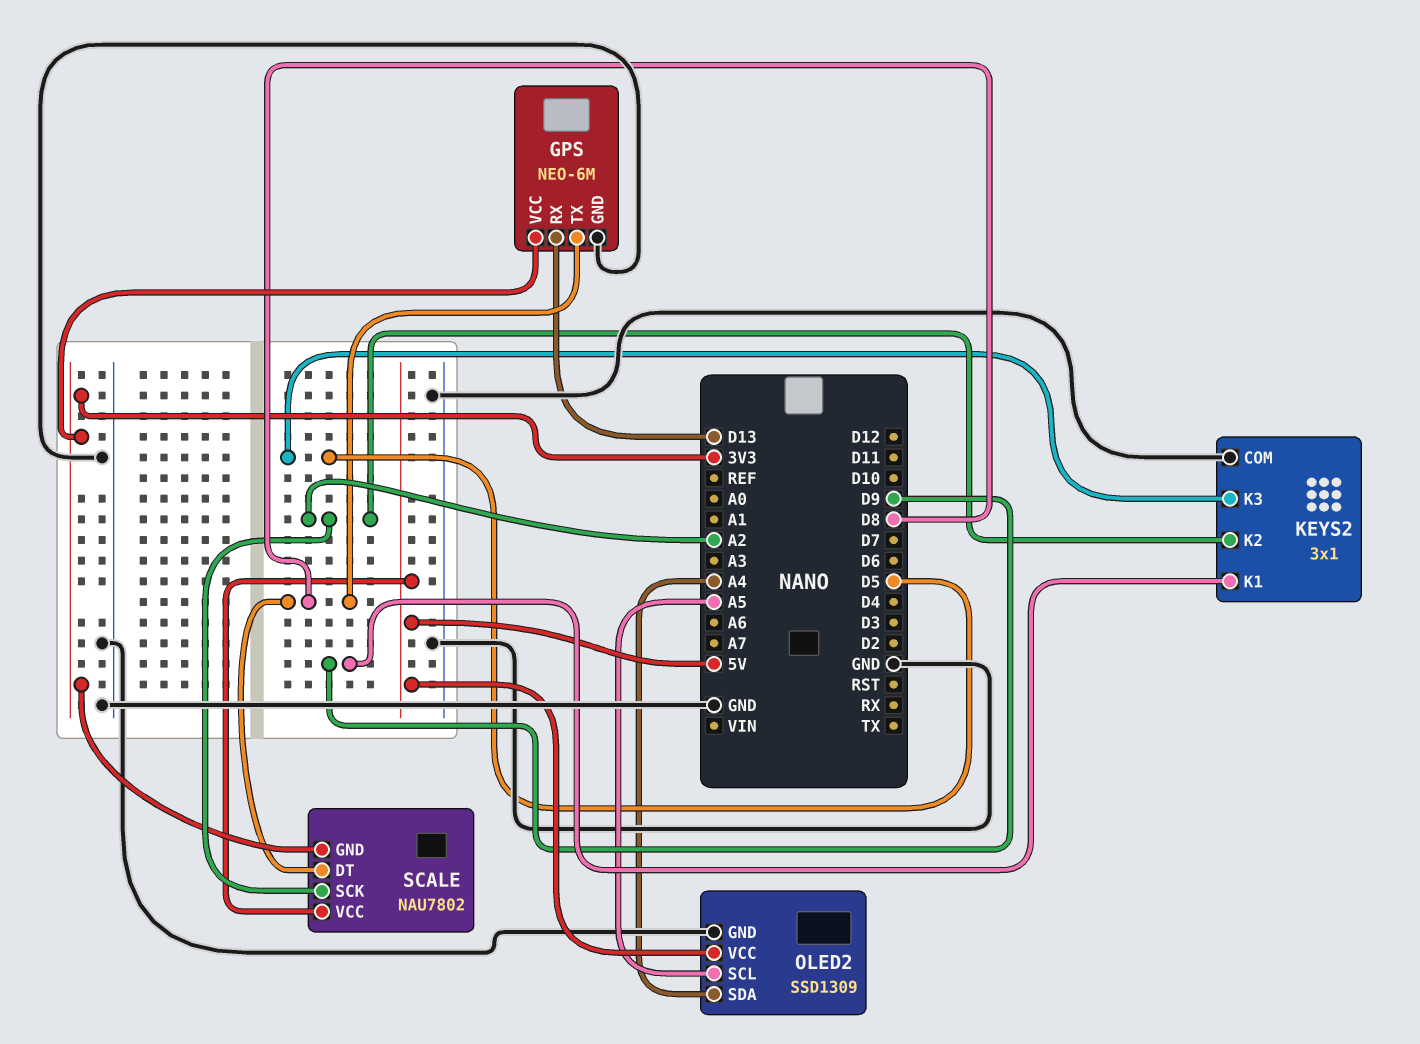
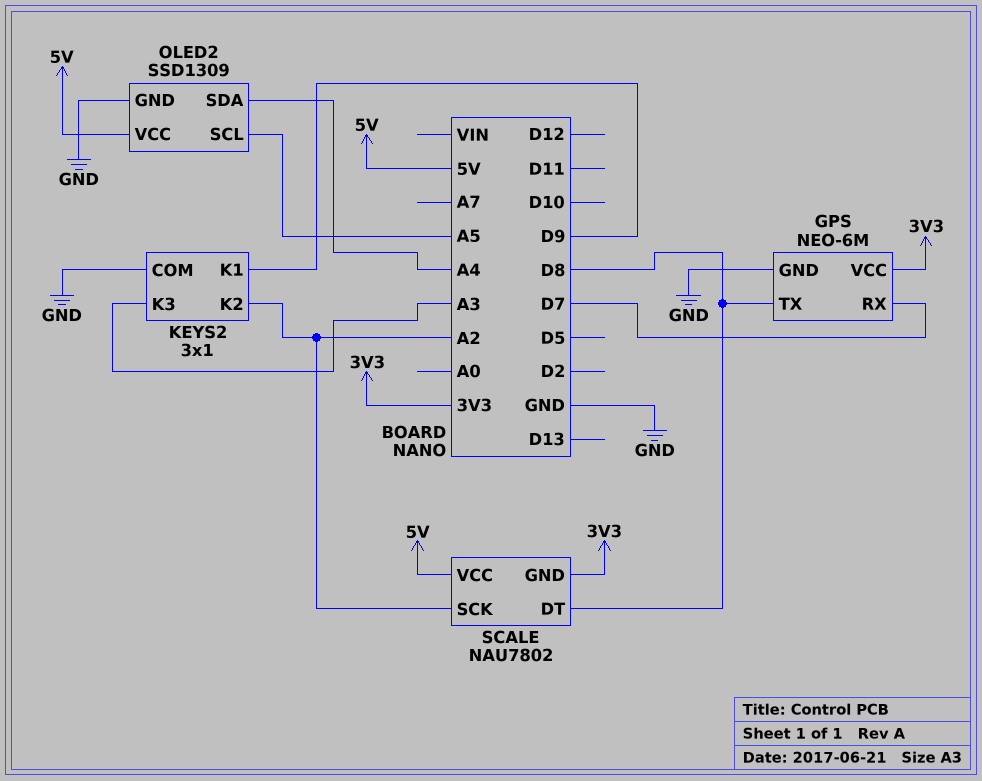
GPS pin RX: D13 -> D7
KEYS2 pin K3: D5 -> A3

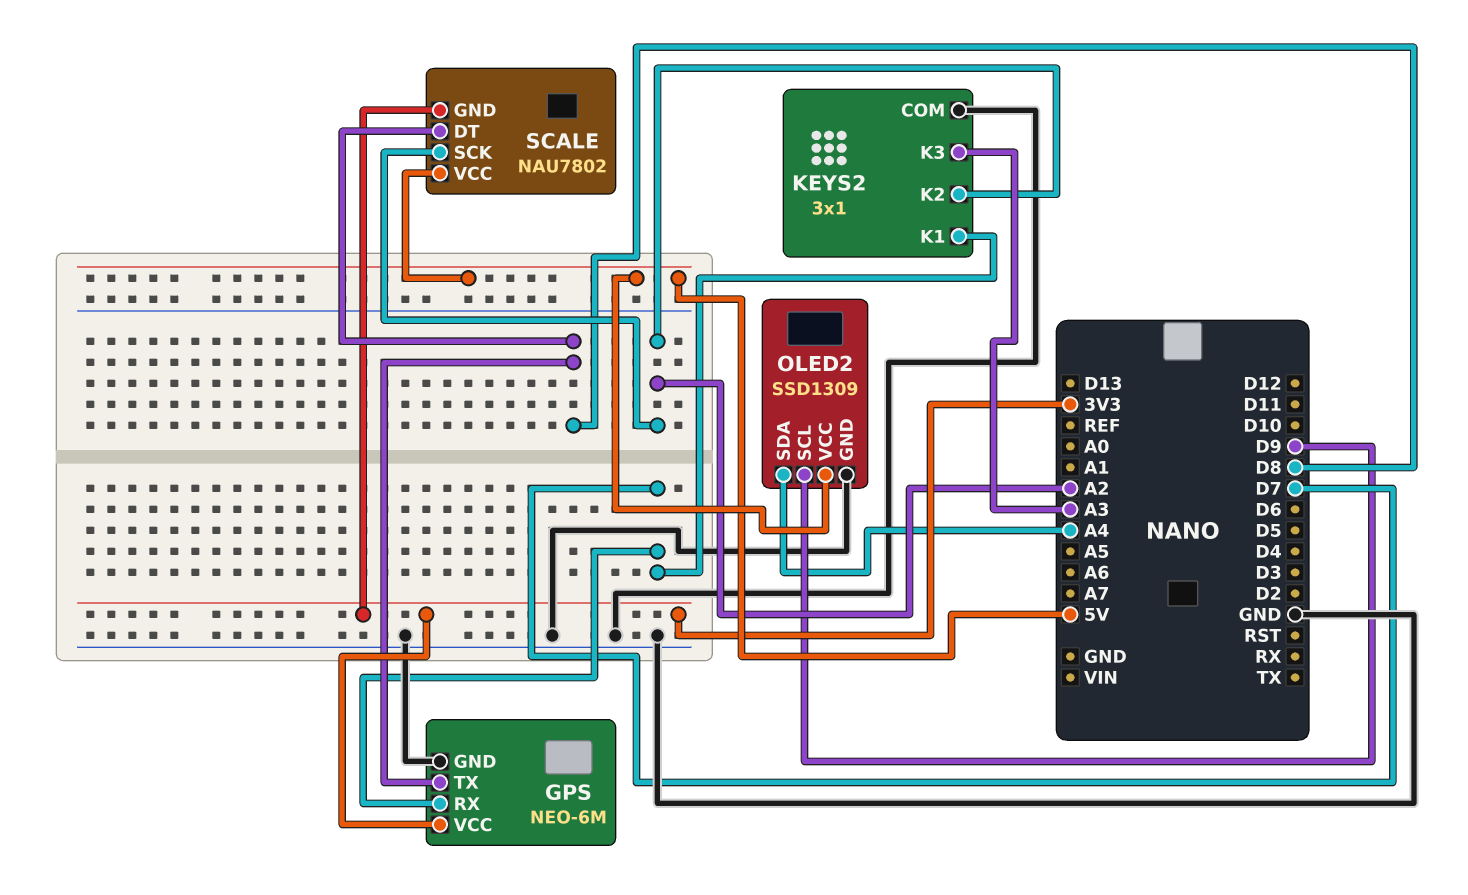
KEYS2 pin K1: D9 -> D7
OLED2 pin SCL: A5 -> D9

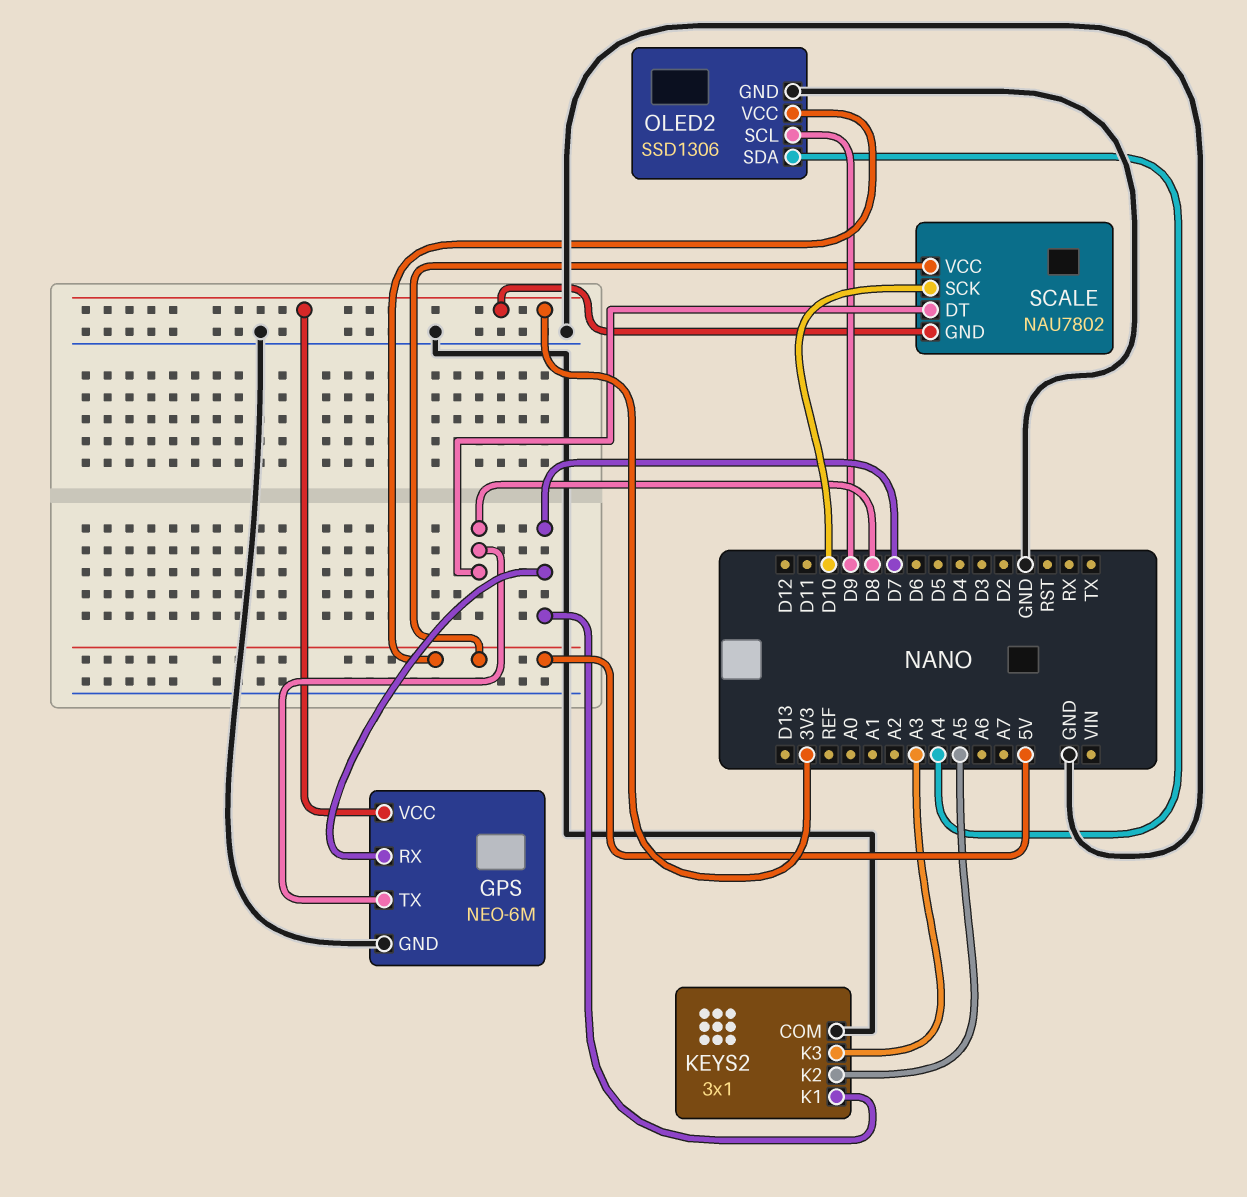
KEYS2 pin K2: A2 -> A5
OLED2: SSD1309 -> SSD1306
SCALE pin SCK: A2 -> D10

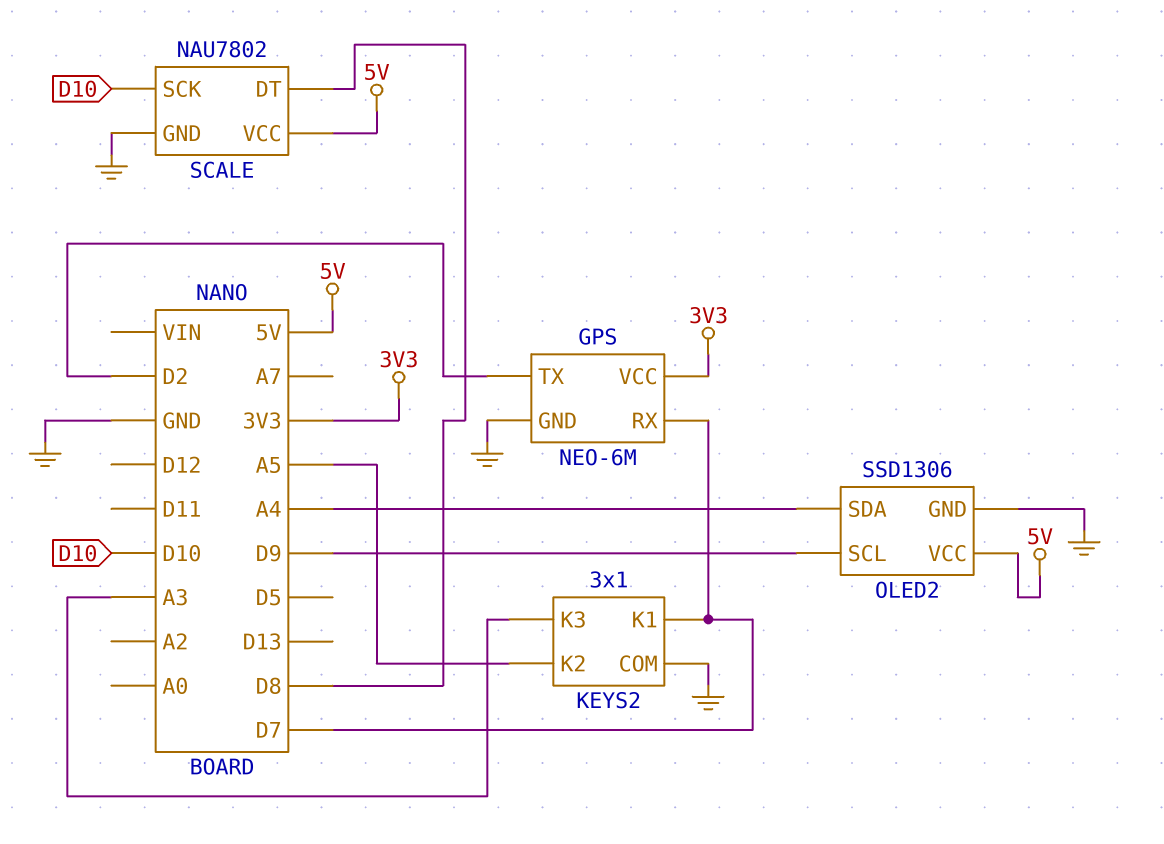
GPS pin TX: D8 -> D2
SCALE pin GND: 3V3 -> GND

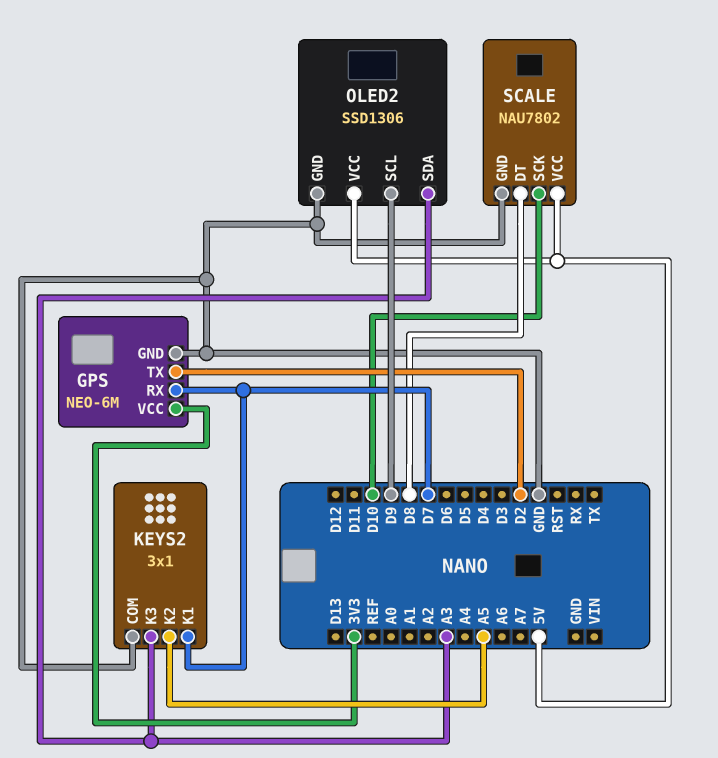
OLED2 pin SDA: A4 -> A3

